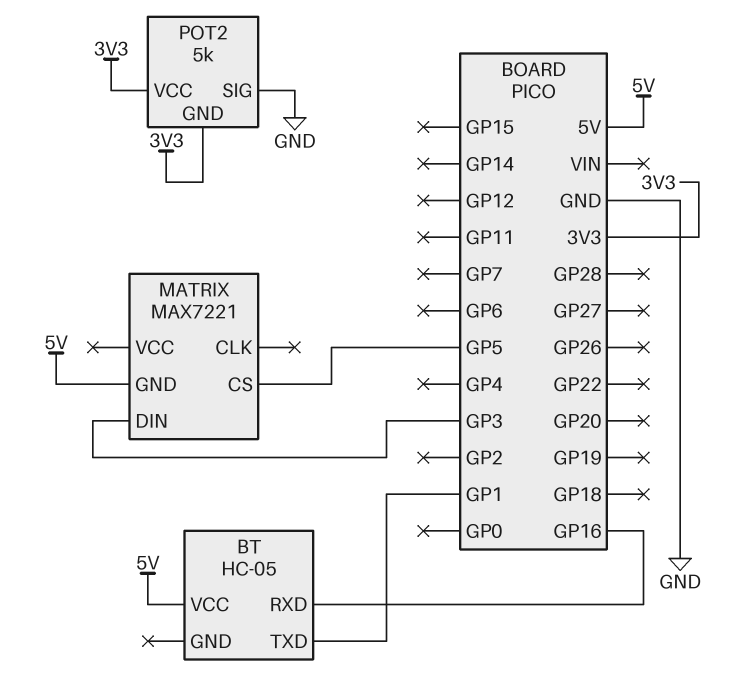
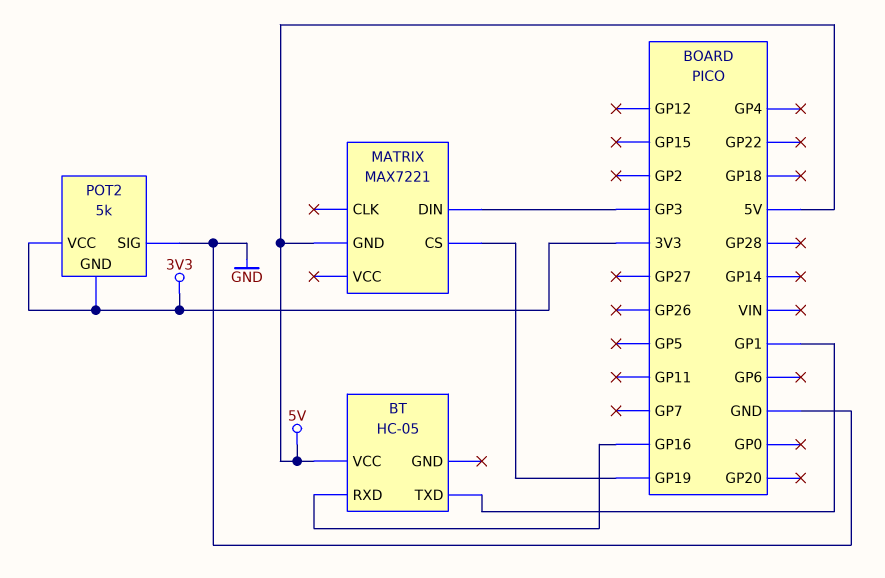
MATRIX pin CS: GP5 -> GP19

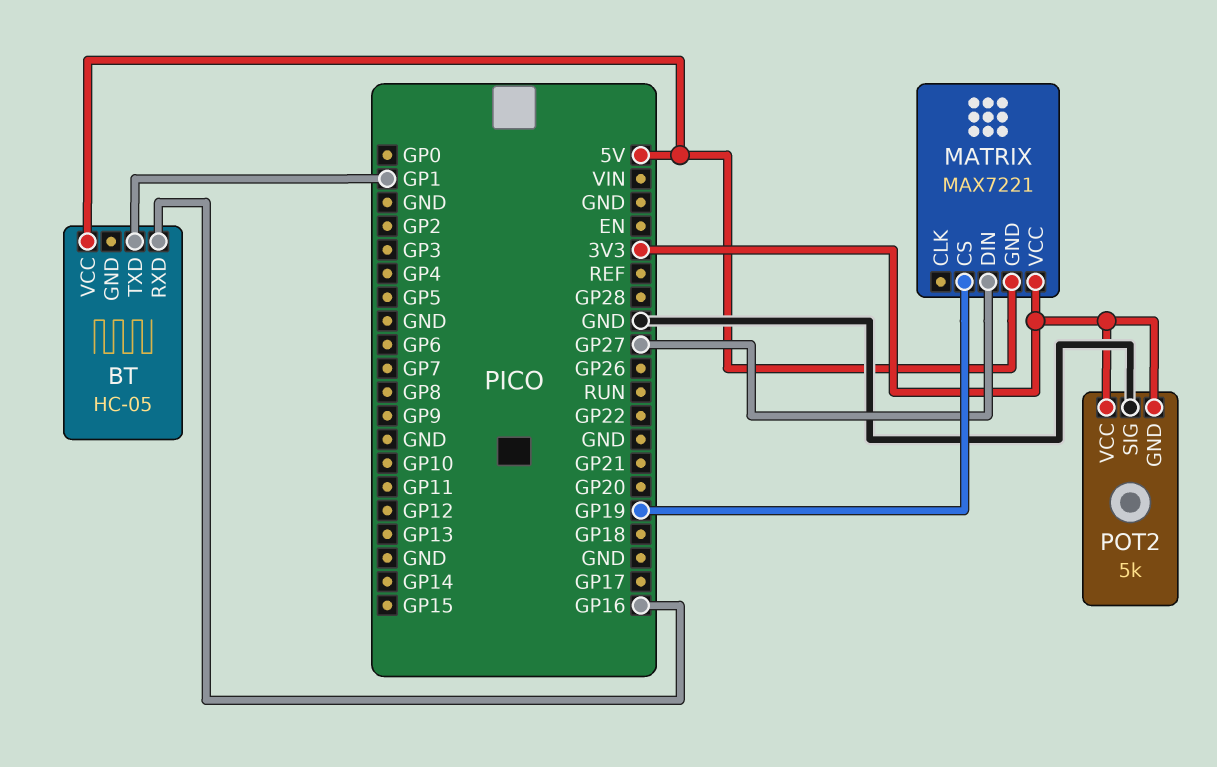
MATRIX pin DIN: GP3 -> GP27
MATRIX pin VCC: none -> 3V3

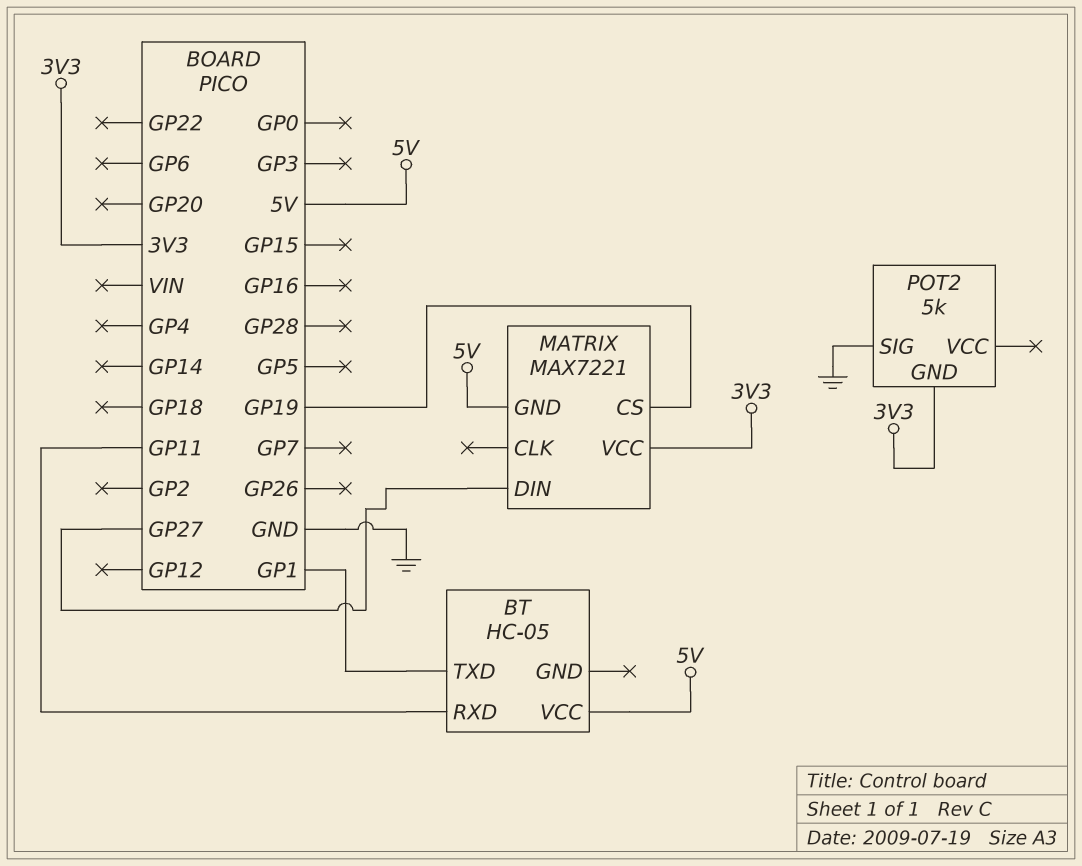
BT pin RXD: GP16 -> GP11
POT2 pin VCC: 3V3 -> none

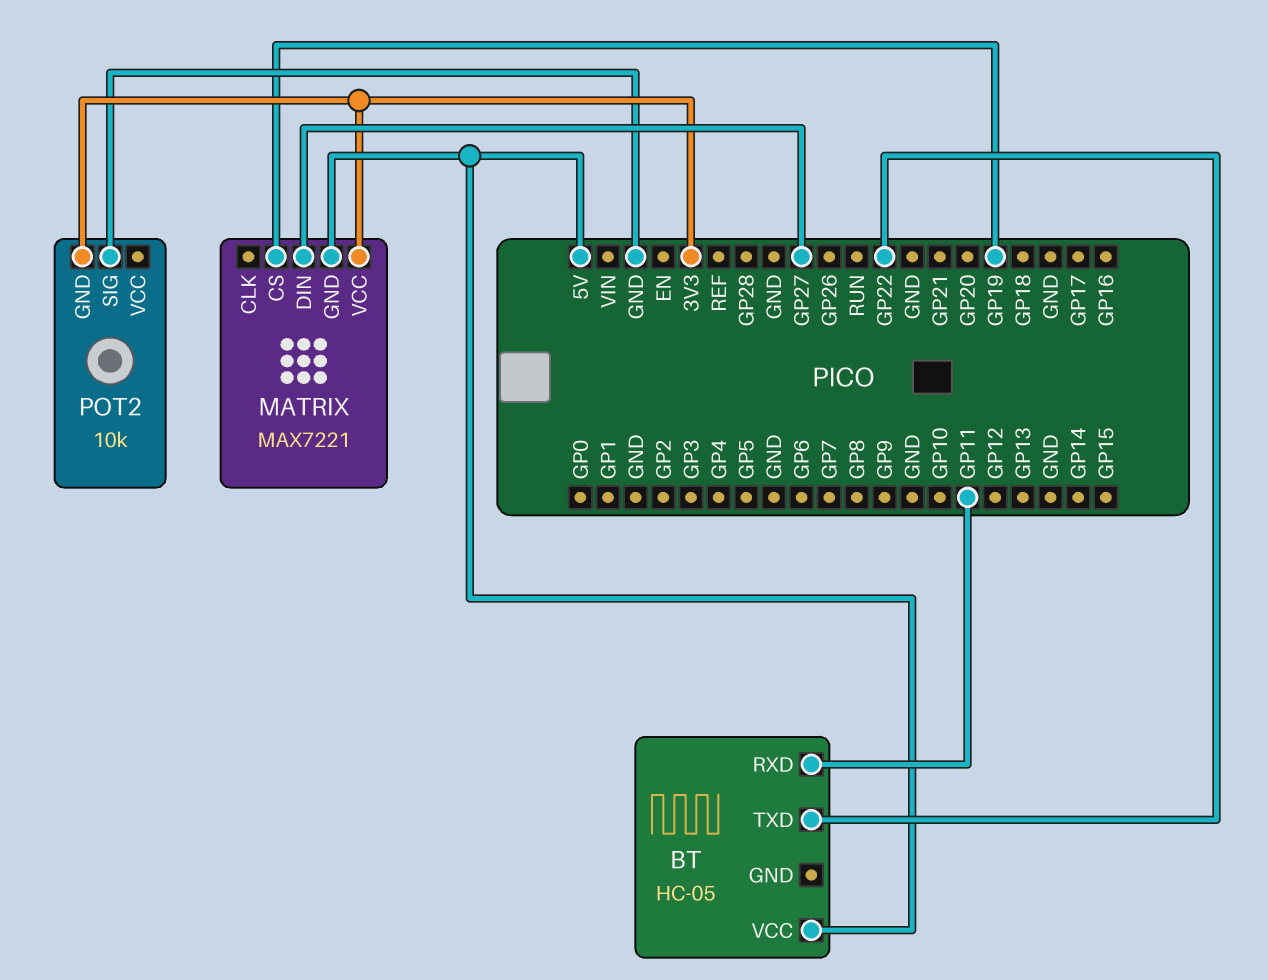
BT pin TXD: GP1 -> GP22
POT2: 5k -> 10k

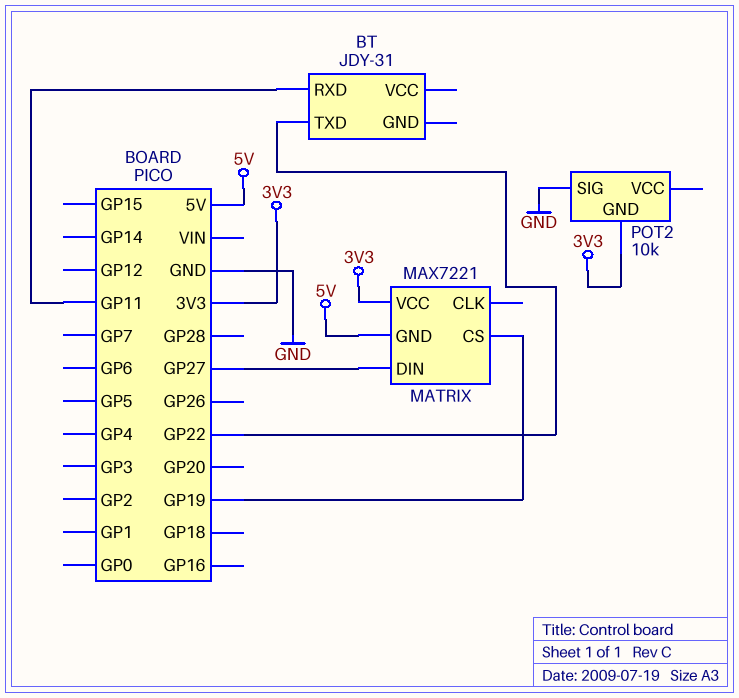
BT: HC-05 -> JDY-31
BT pin VCC: 5V -> none

